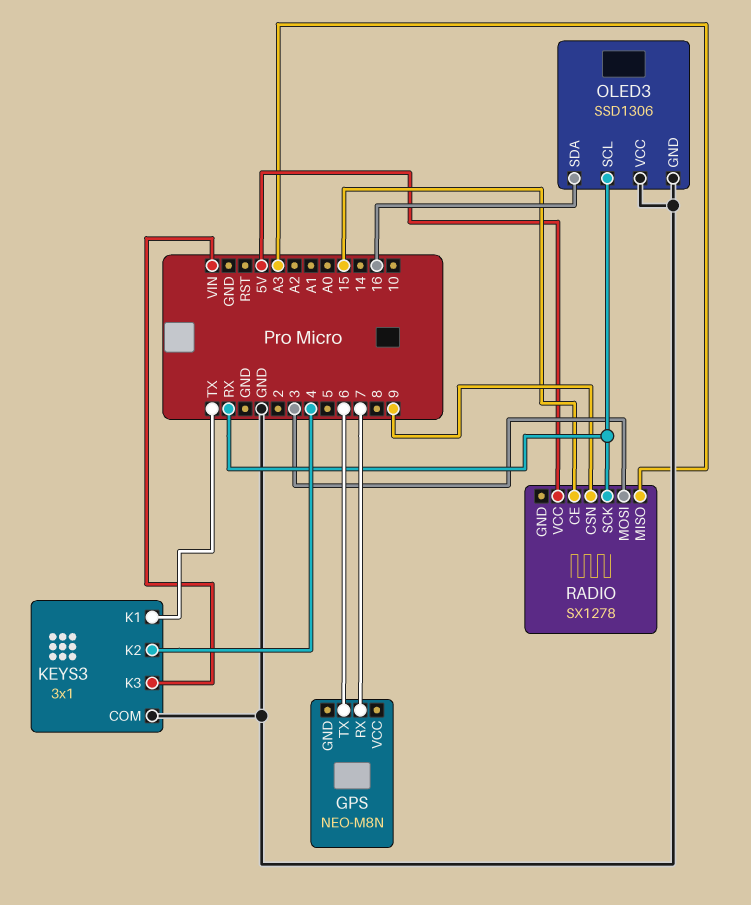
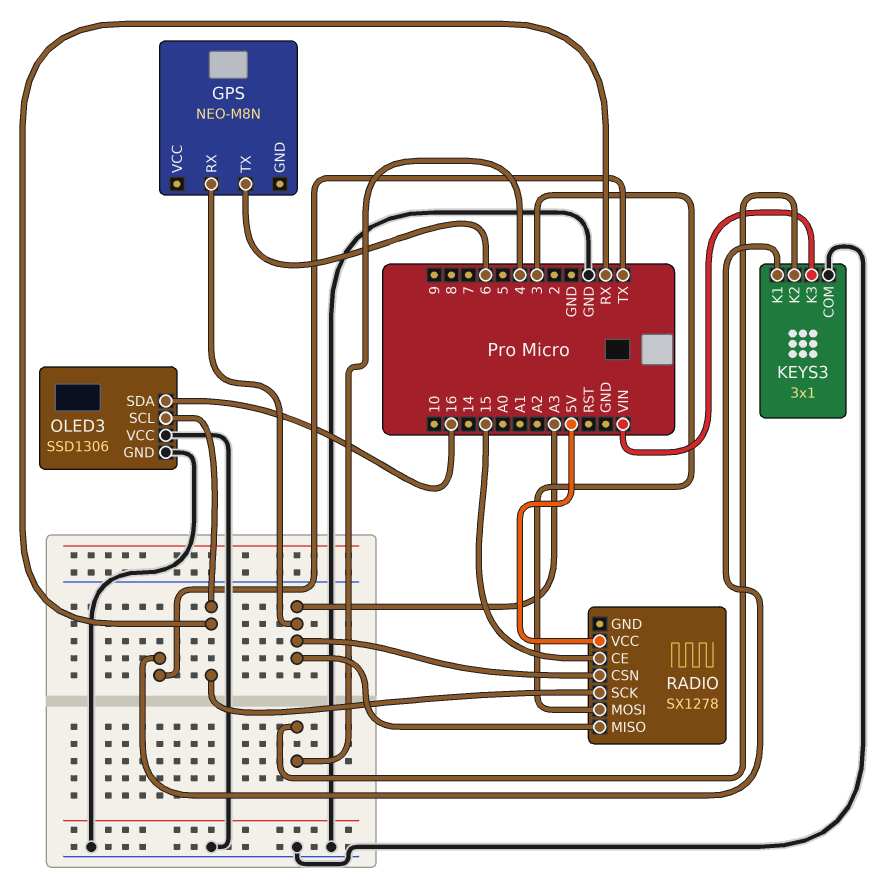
GPS pin RX: 7 -> A3
RADIO pin CSN: 9 -> A3

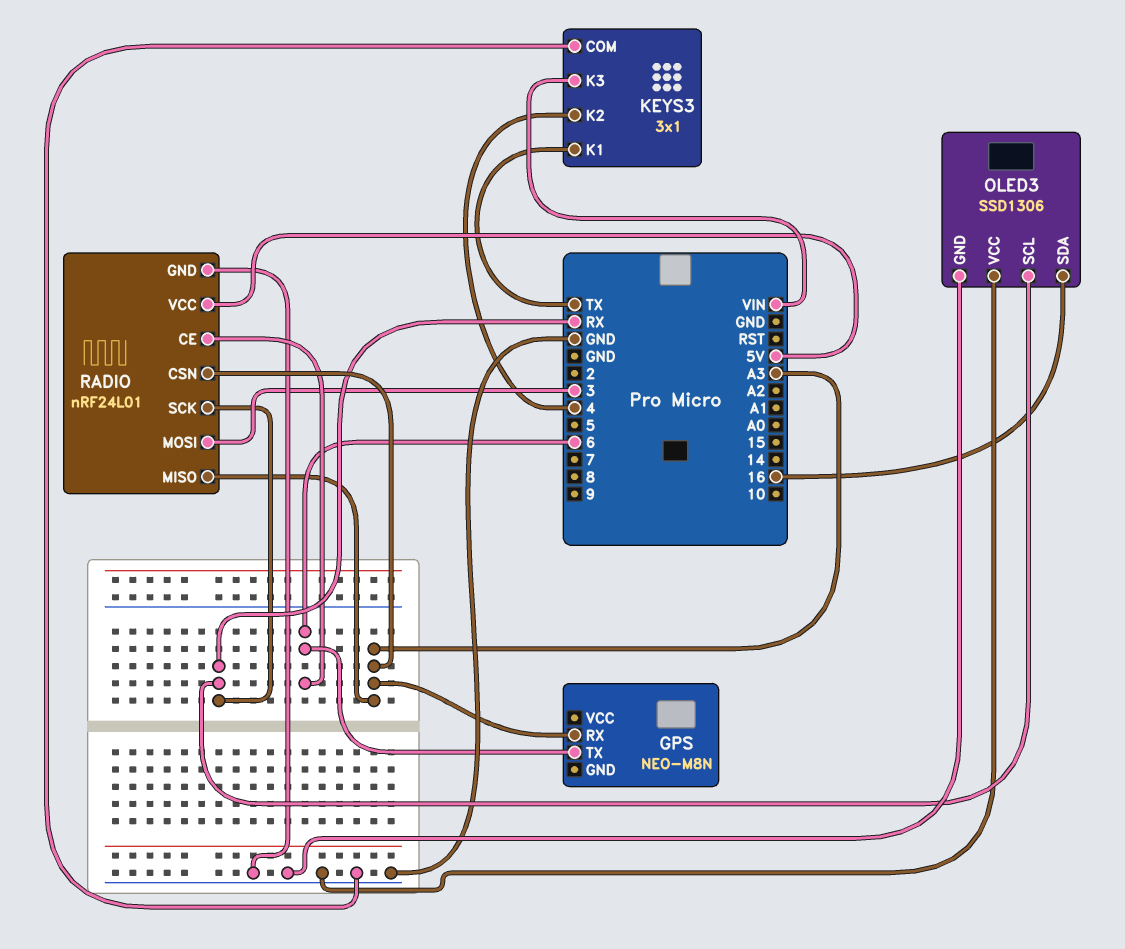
RADIO: SX1278 -> nRF24L01
RADIO pin CE: 15 -> 6
RADIO pin GND: none -> GND

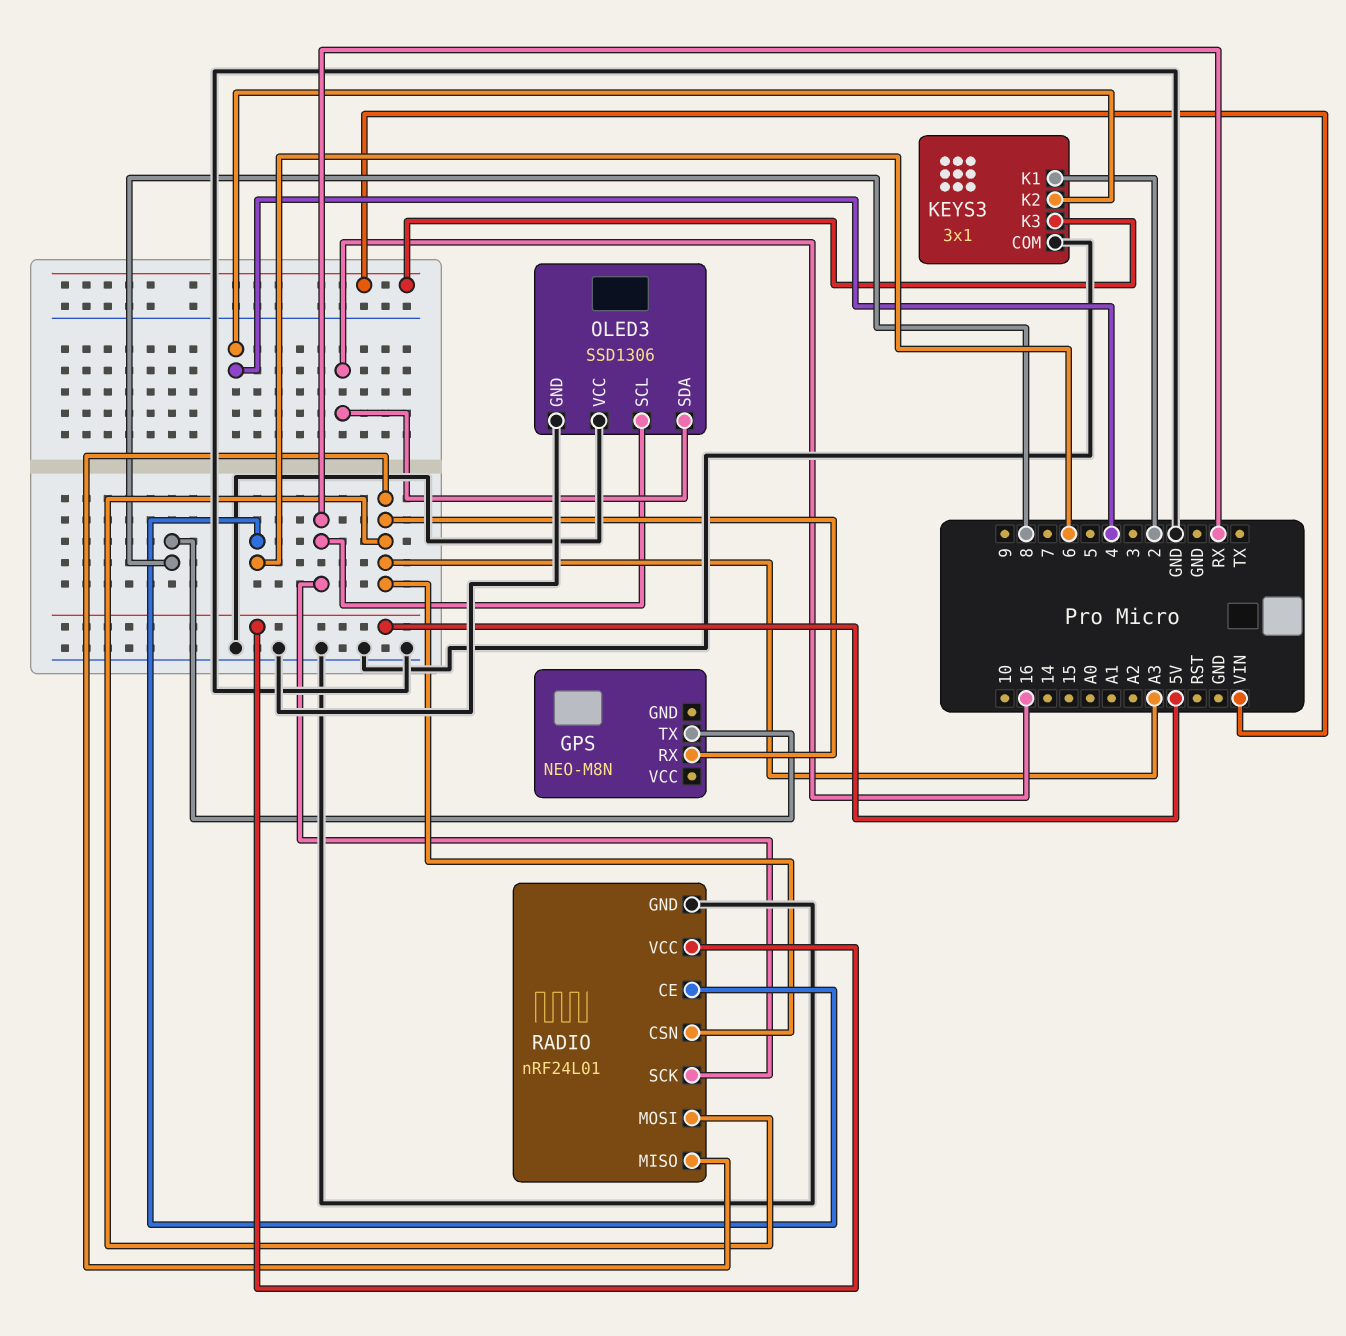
GPS pin TX: 6 -> 8
KEYS3 pin K1: TX -> 2
RADIO pin MOSI: 3 -> A3

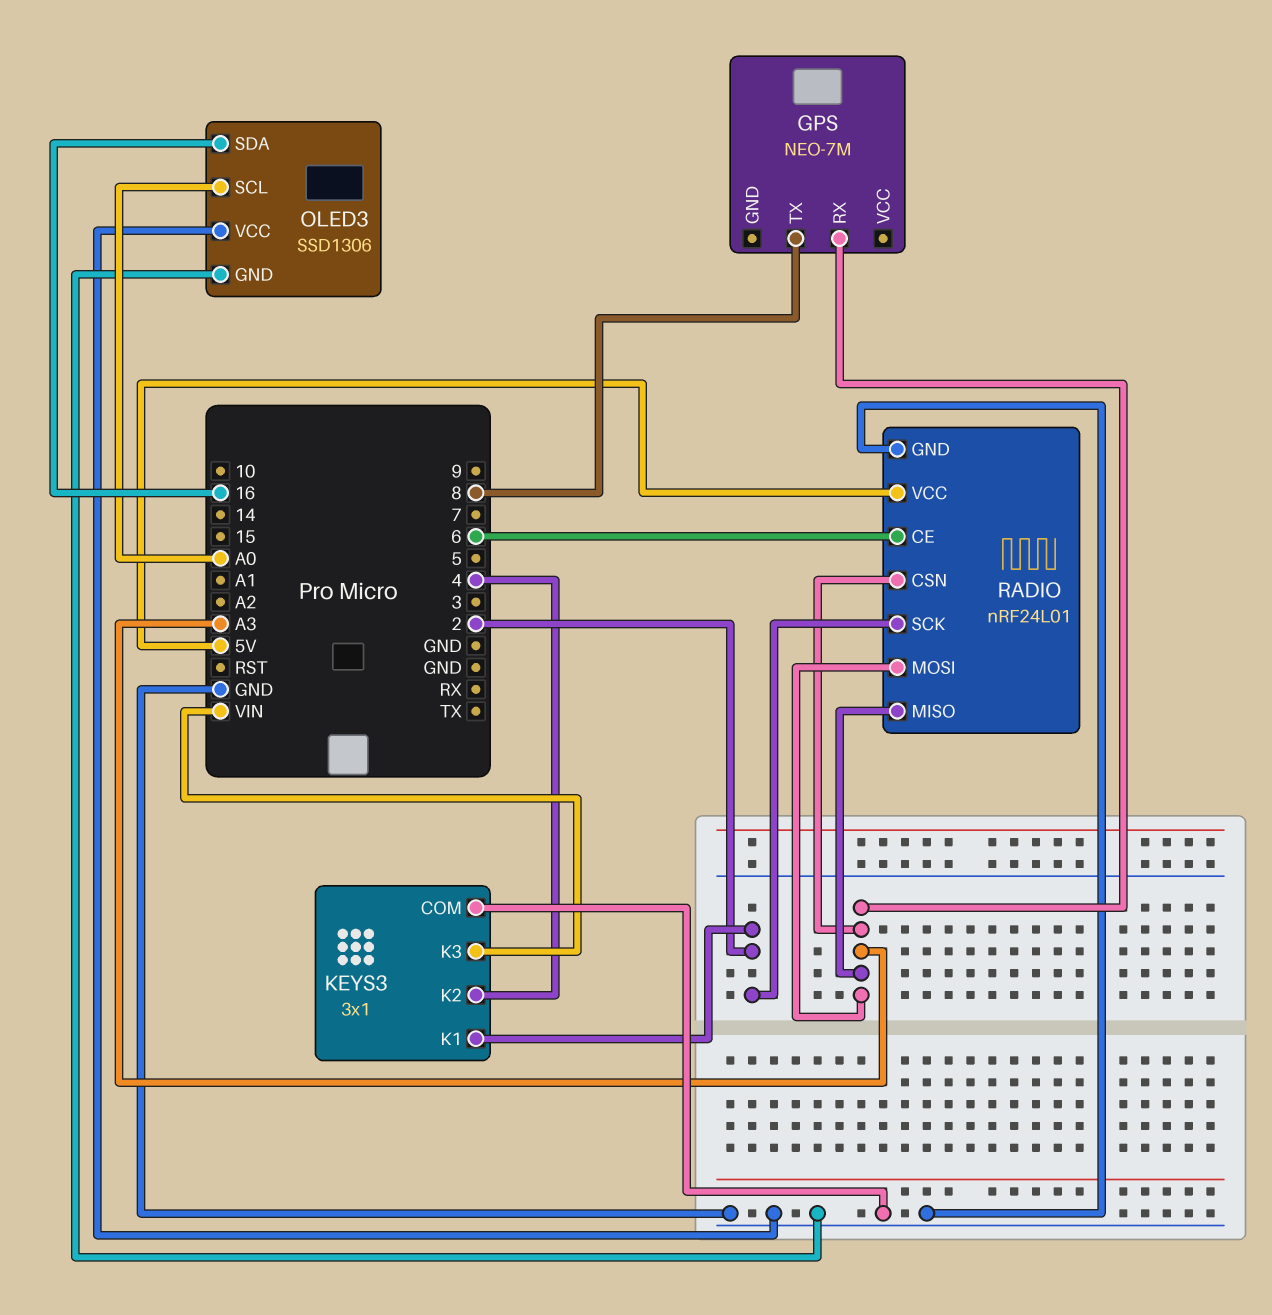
GPS: NEO-M8N -> NEO-7M
OLED3 pin SCL: RX -> A0
RADIO pin SCK: RX -> 2

